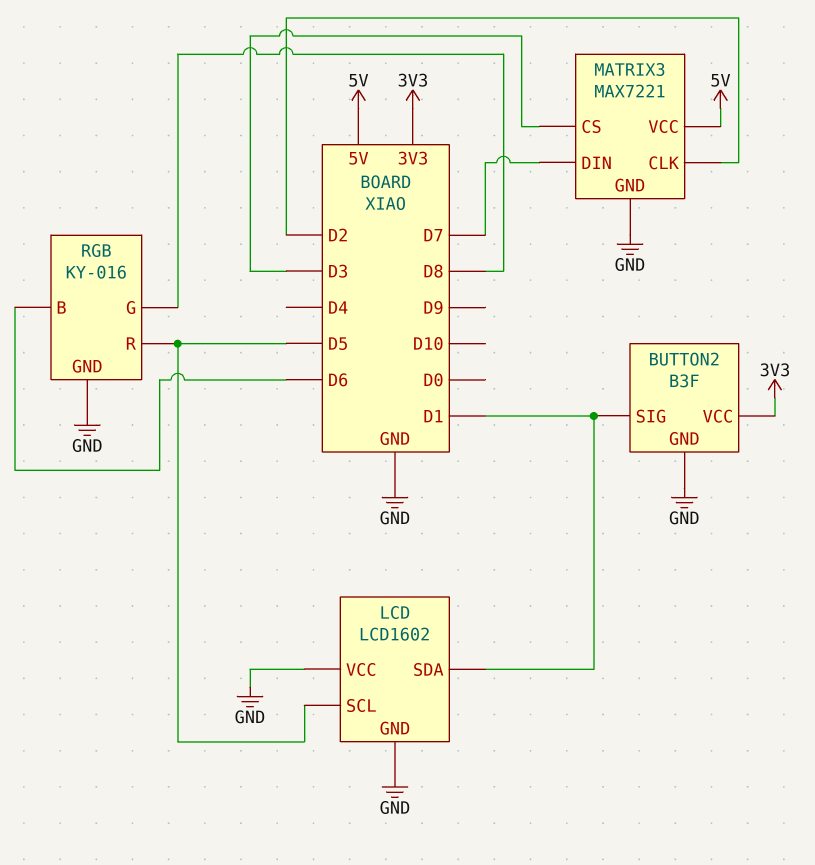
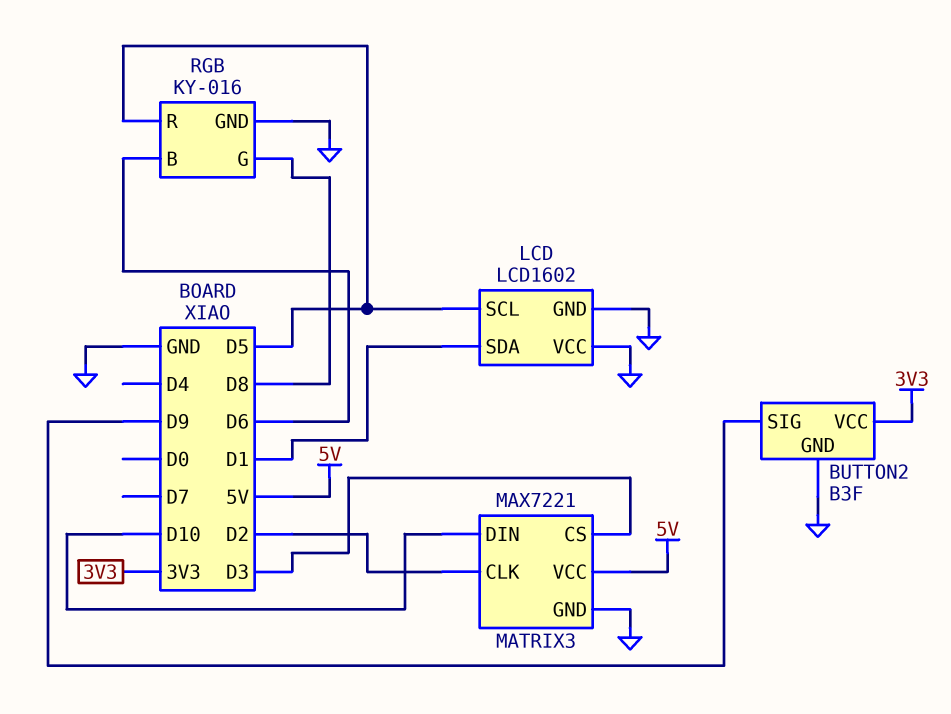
BUTTON2 pin SIG: D1 -> D9
MATRIX3 pin DIN: D7 -> D10

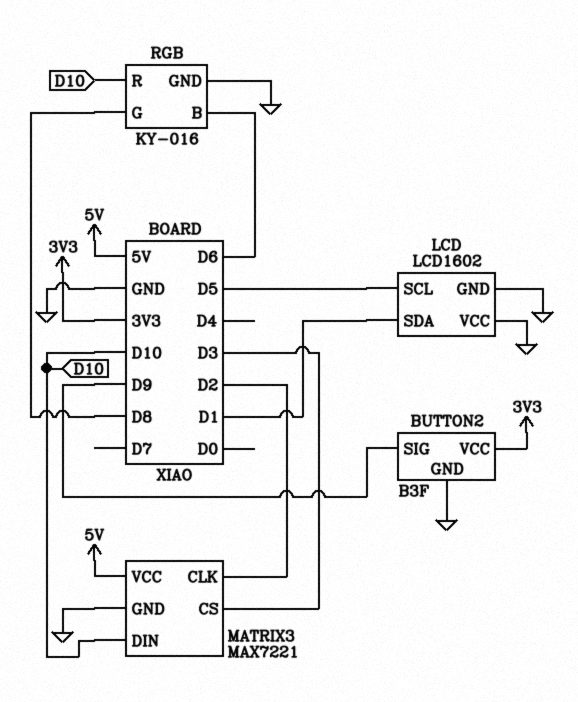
RGB pin R: D5 -> D10

